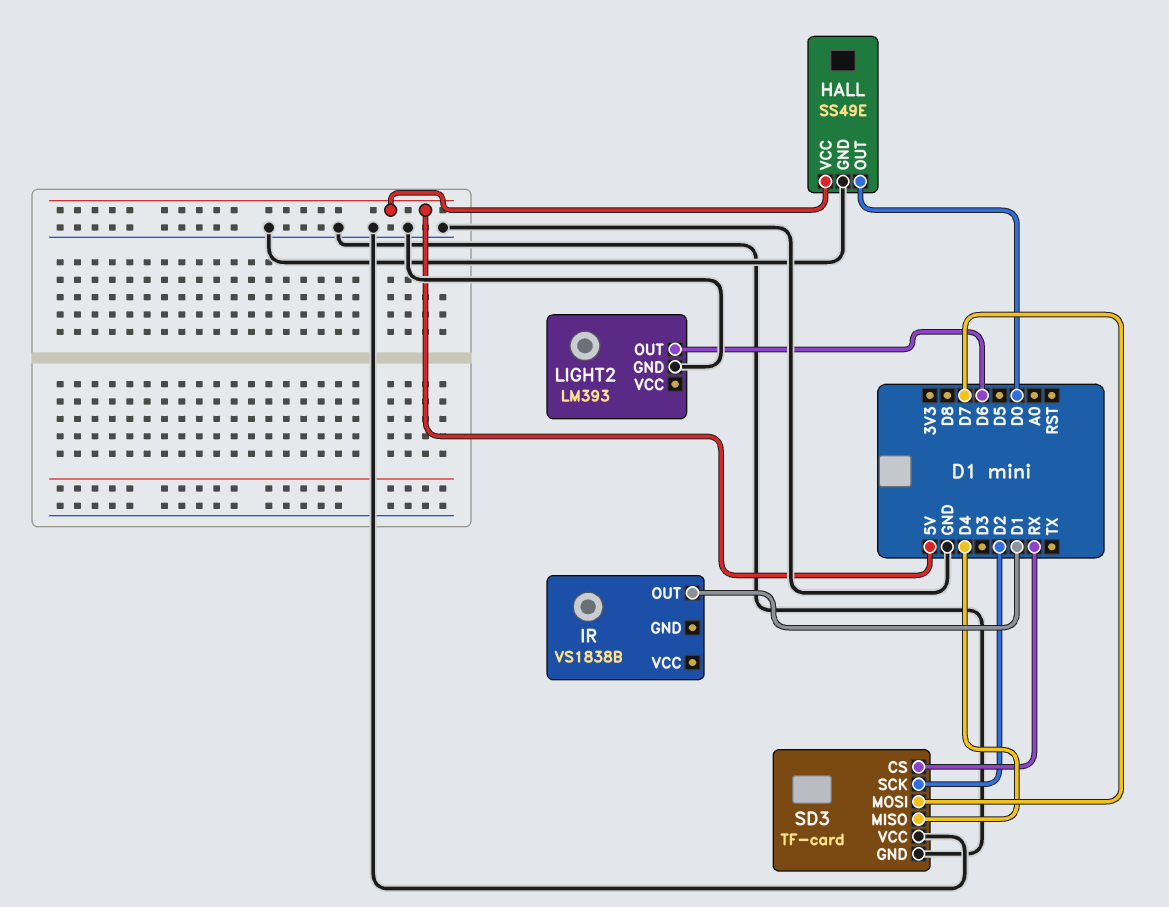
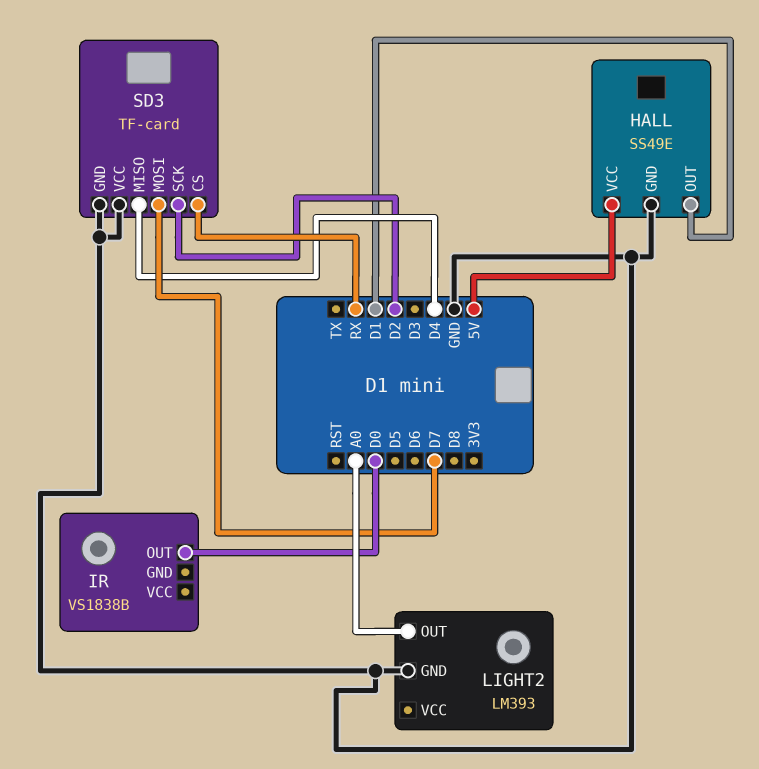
HALL pin OUT: D0 -> D1
IR pin OUT: D1 -> D0
LIGHT2 pin OUT: D6 -> A0

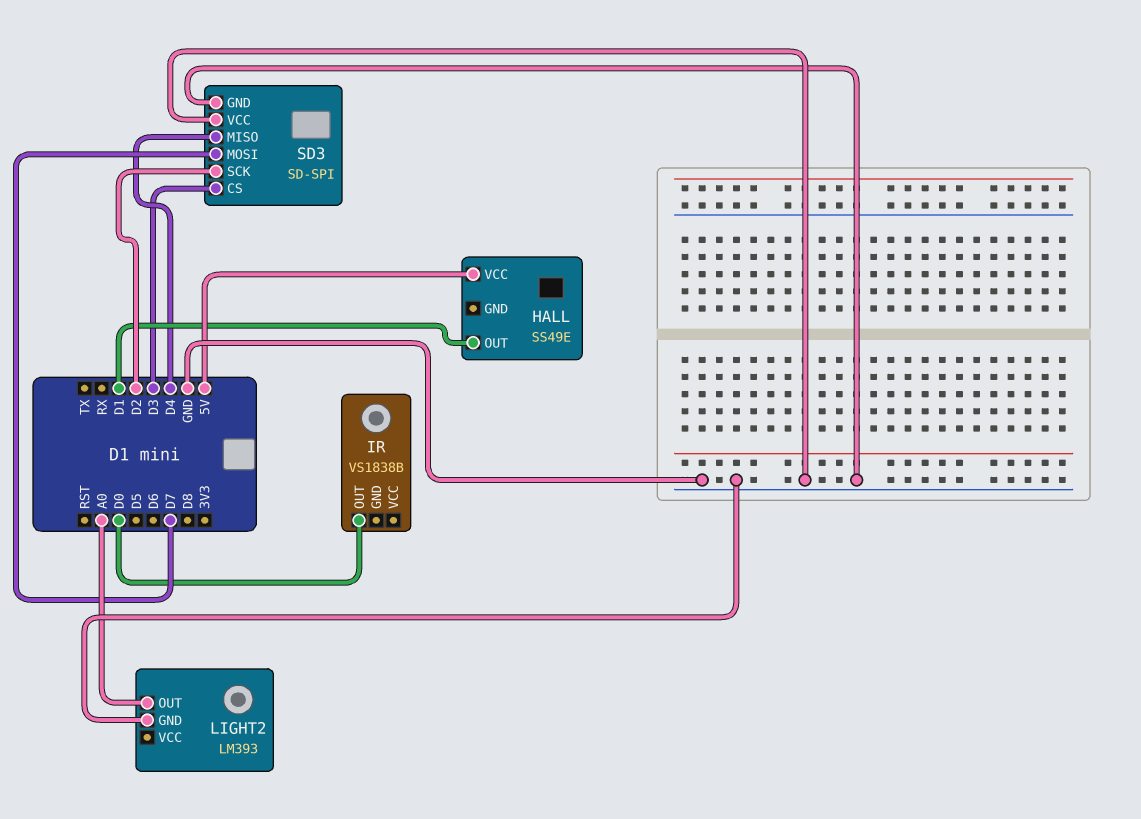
HALL pin GND: GND -> none
SD3: TF-card -> SD-SPI
SD3 pin CS: RX -> D3

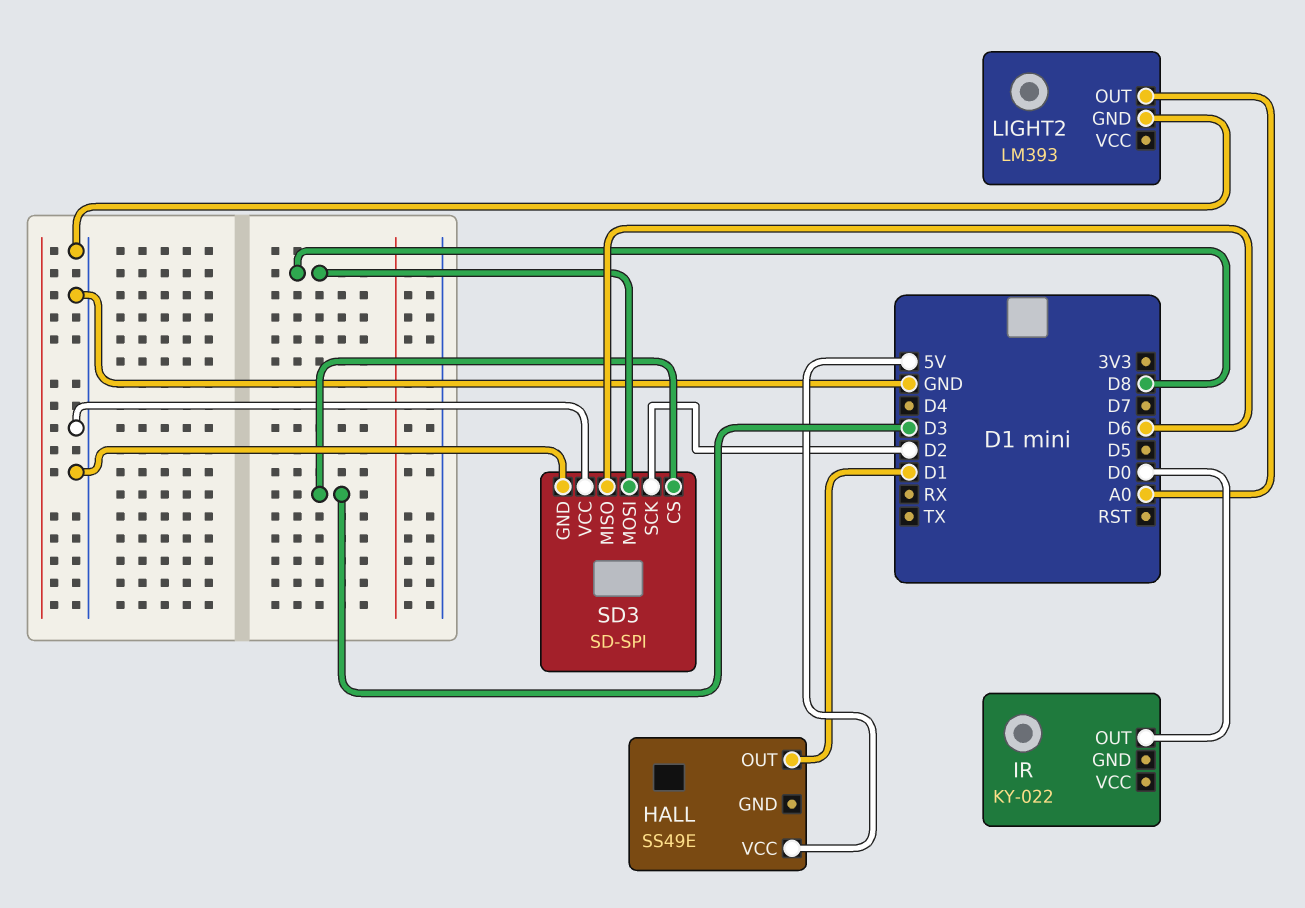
IR: VS1838B -> KY-022
SD3 pin MISO: D4 -> D6
SD3 pin MOSI: D7 -> D8

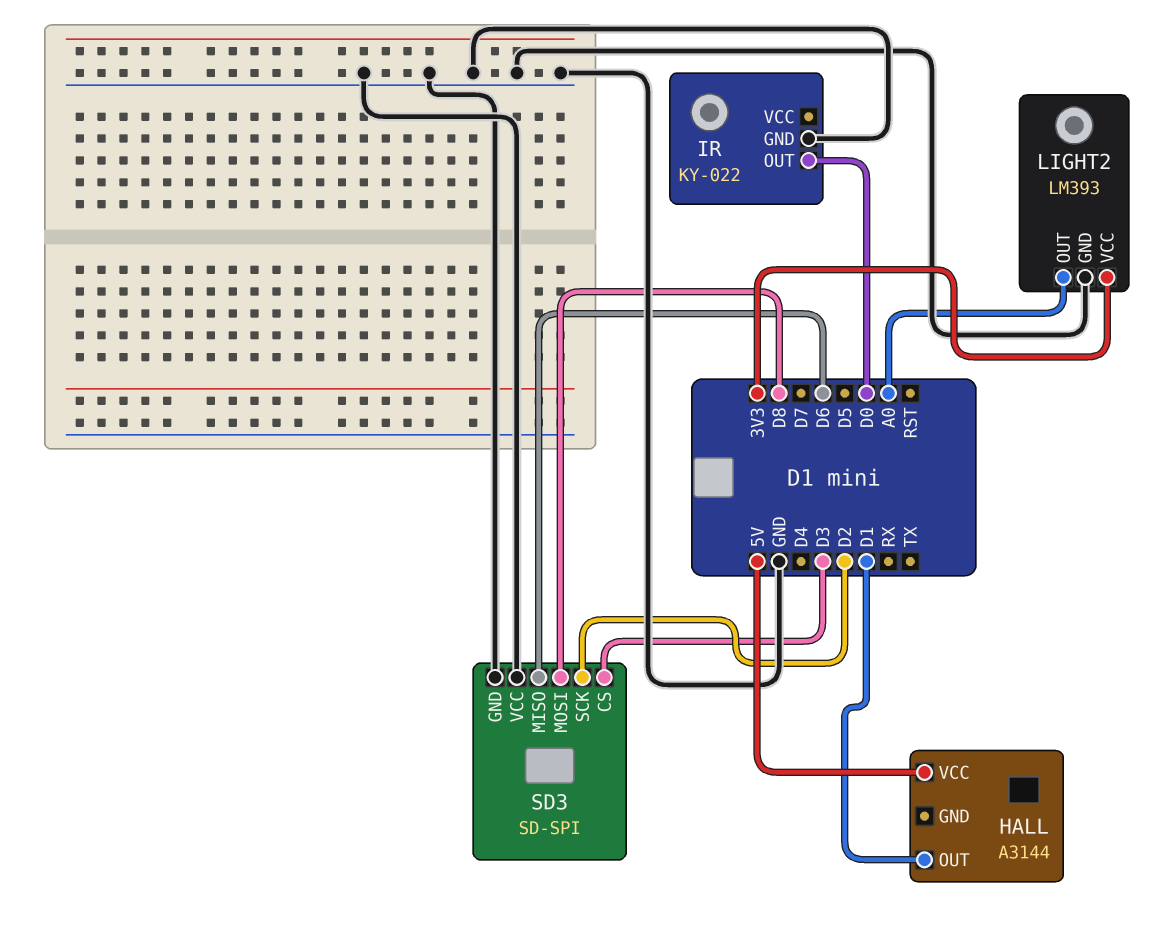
HALL: SS49E -> A3144
IR pin GND: none -> GND
LIGHT2 pin VCC: none -> 3V3

